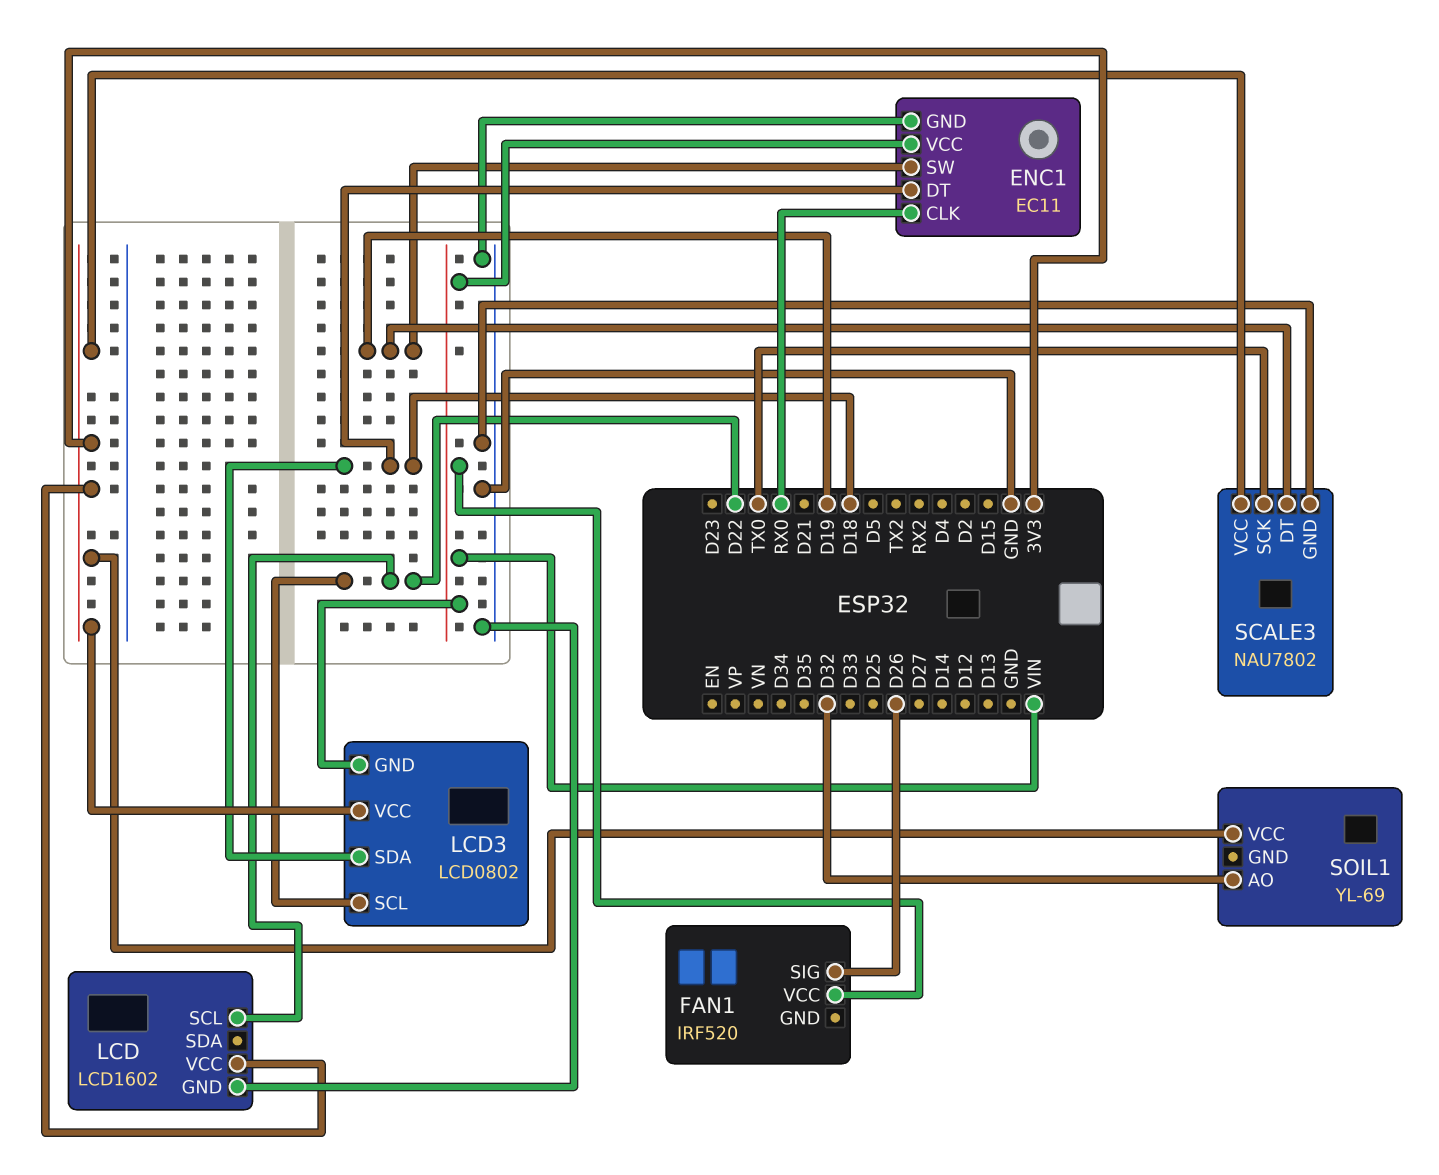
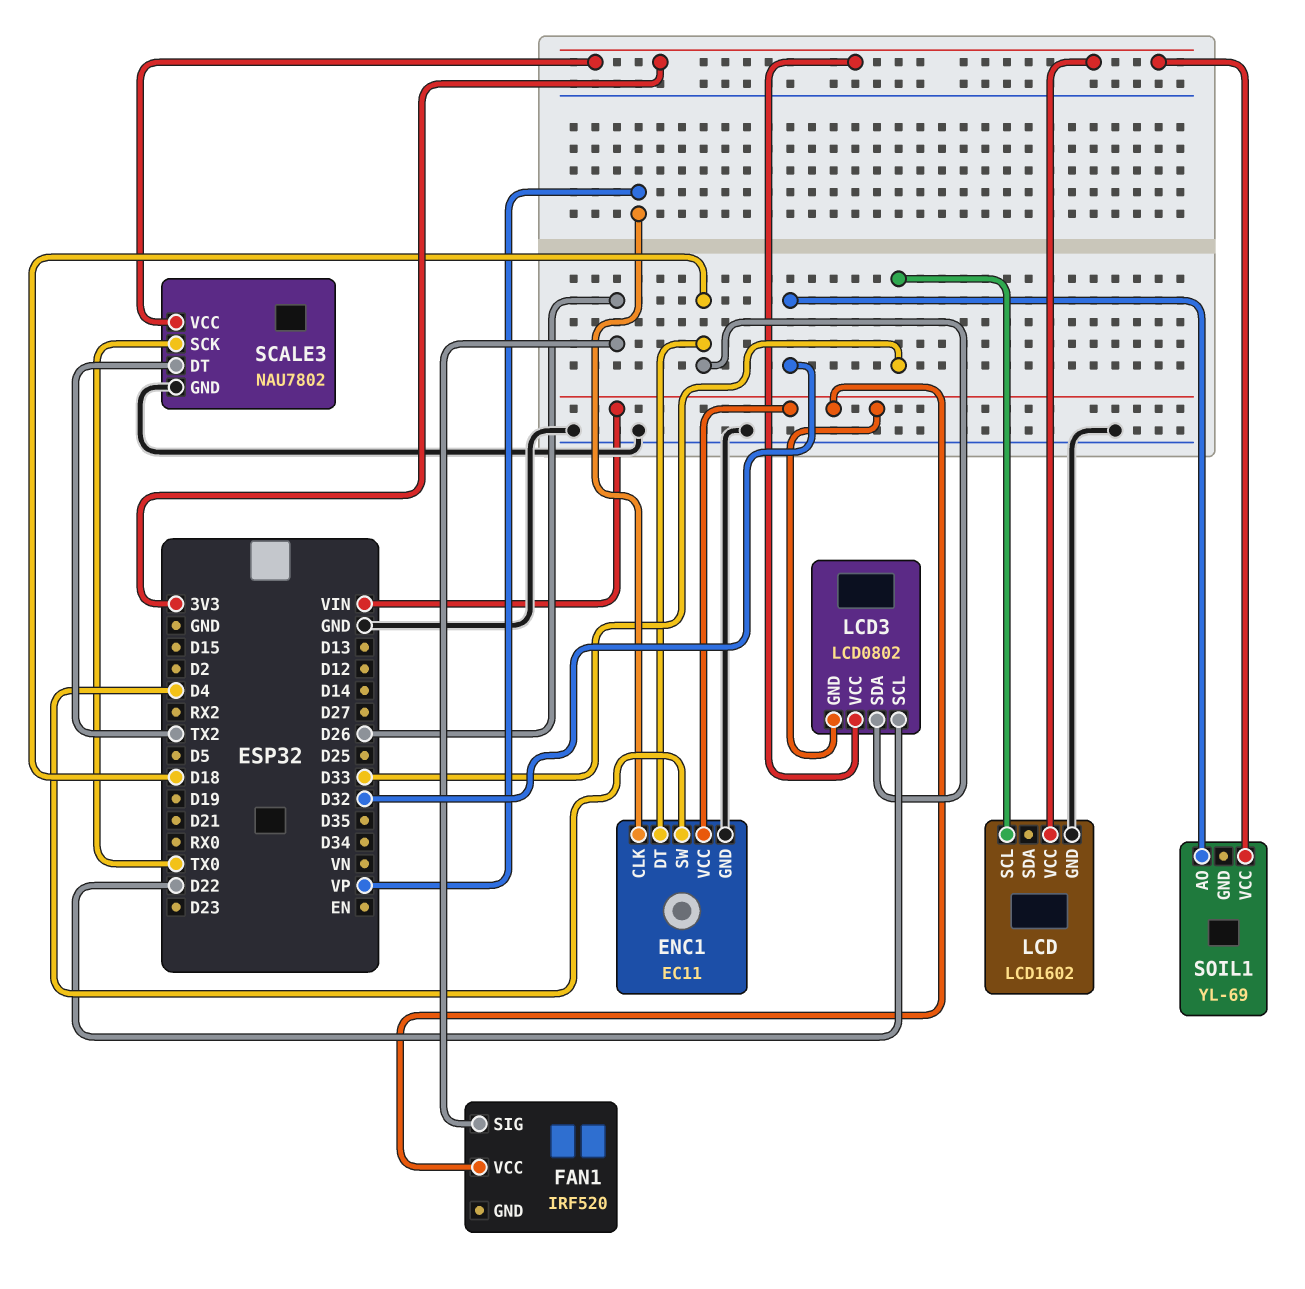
ENC1 pin CLK: RX0 -> VP
ENC1 pin SW: D19 -> D4
LCD pin SCL: D22 -> D33
SCALE3 pin DT: D19 -> TX2

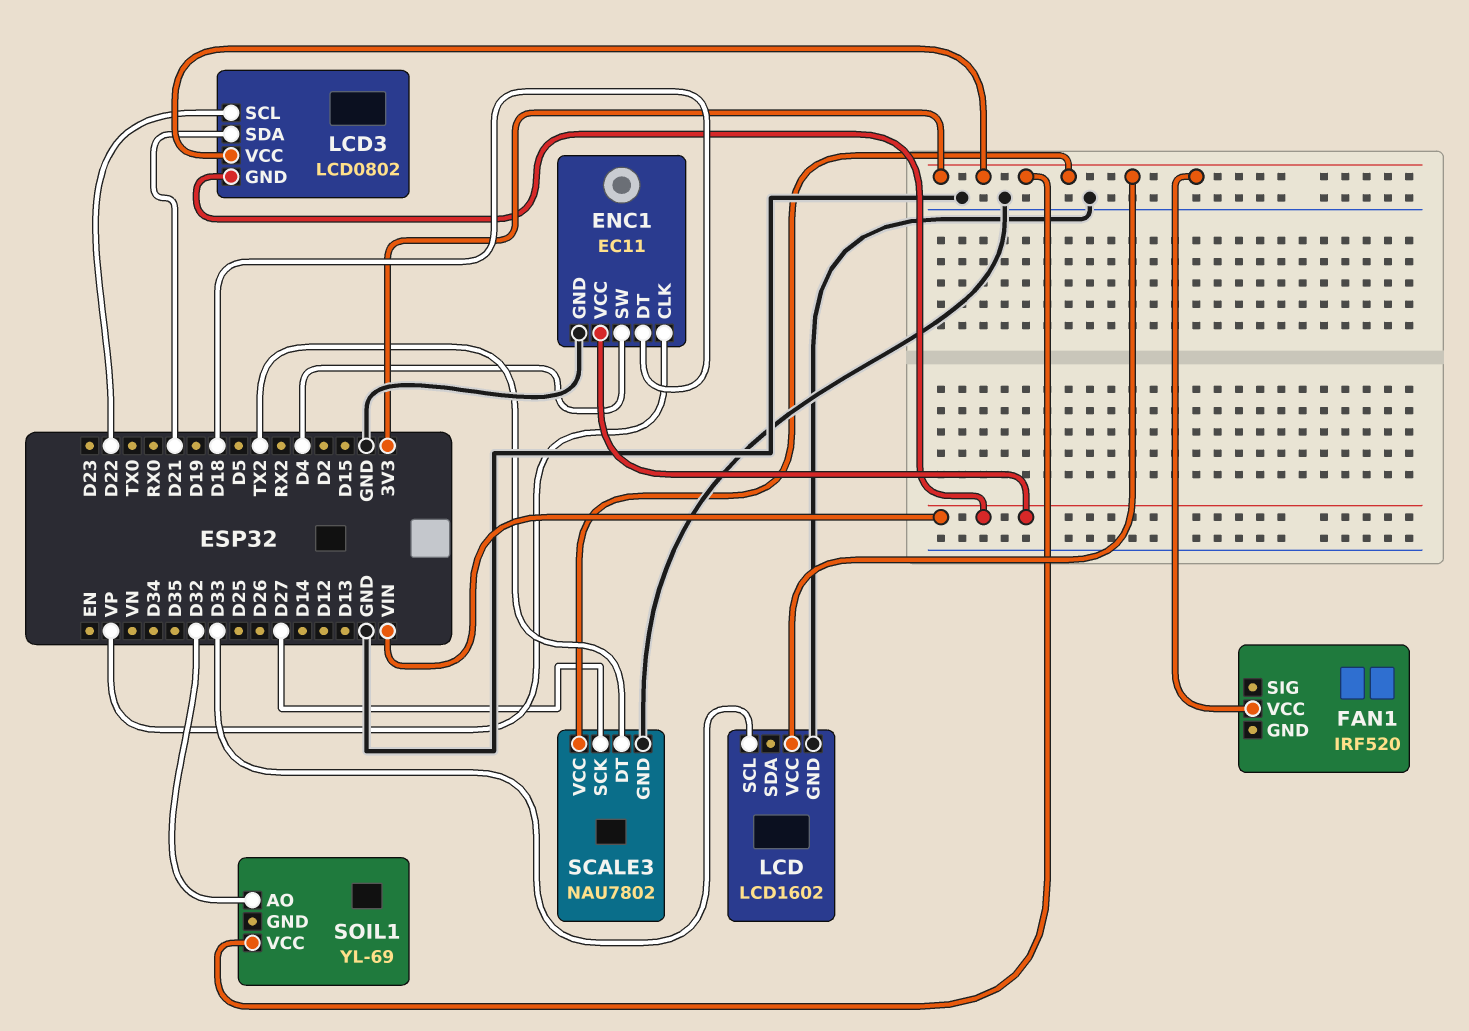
FAN1 pin SIG: D26 -> none
FAN1 pin VCC: VIN -> 3V3
LCD3 pin SDA: D18 -> D21
SCALE3 pin SCK: TX0 -> D27

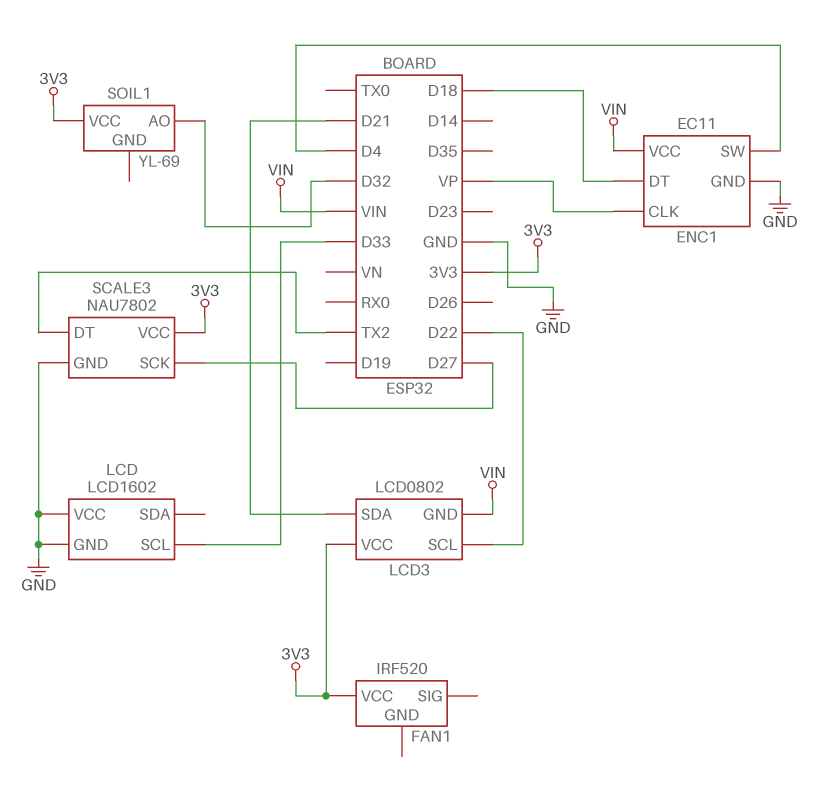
LCD pin VCC: 3V3 -> GND

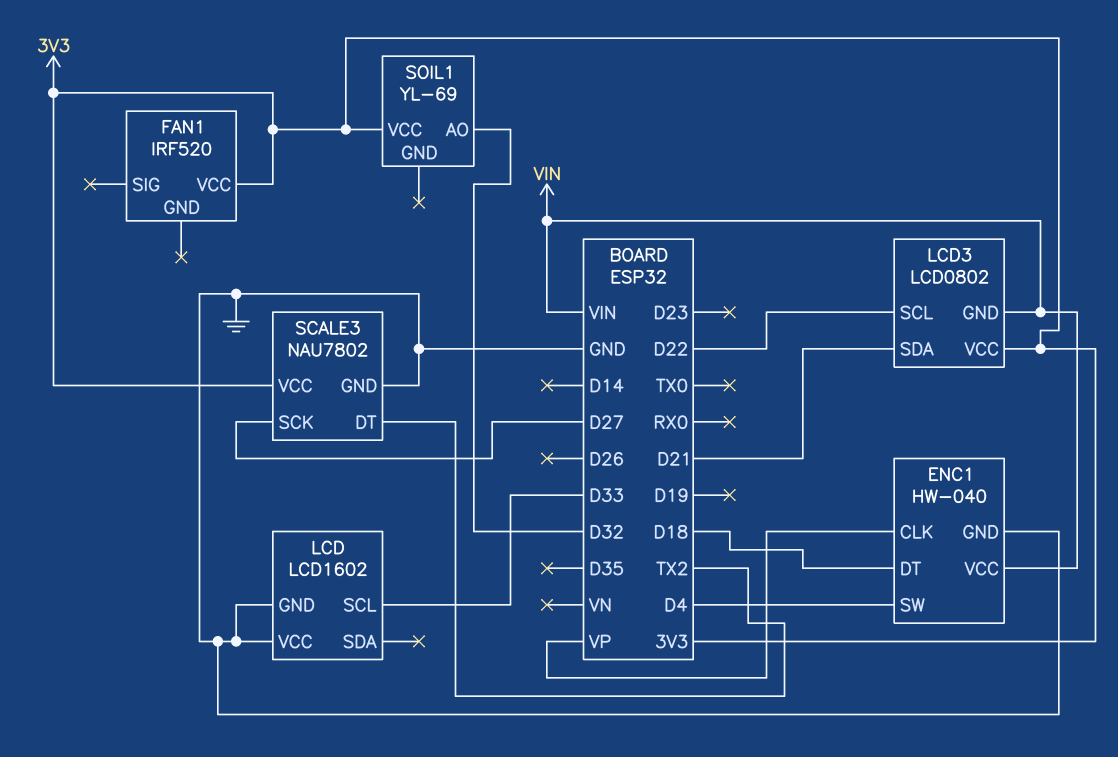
ENC1: EC11 -> HW-040

